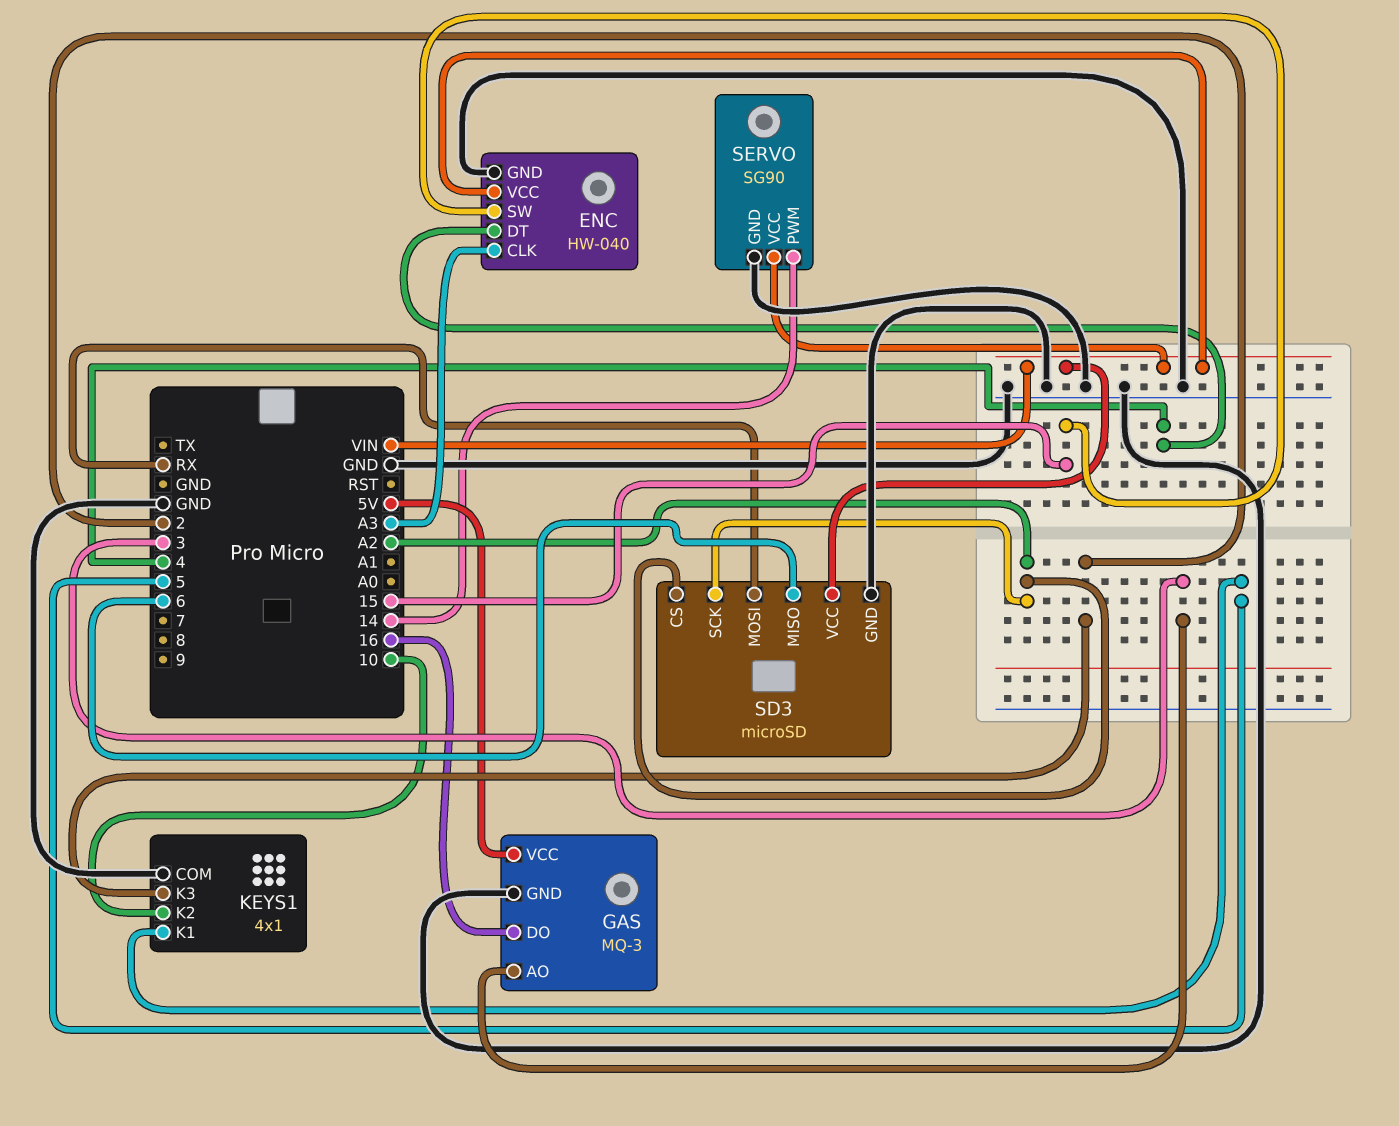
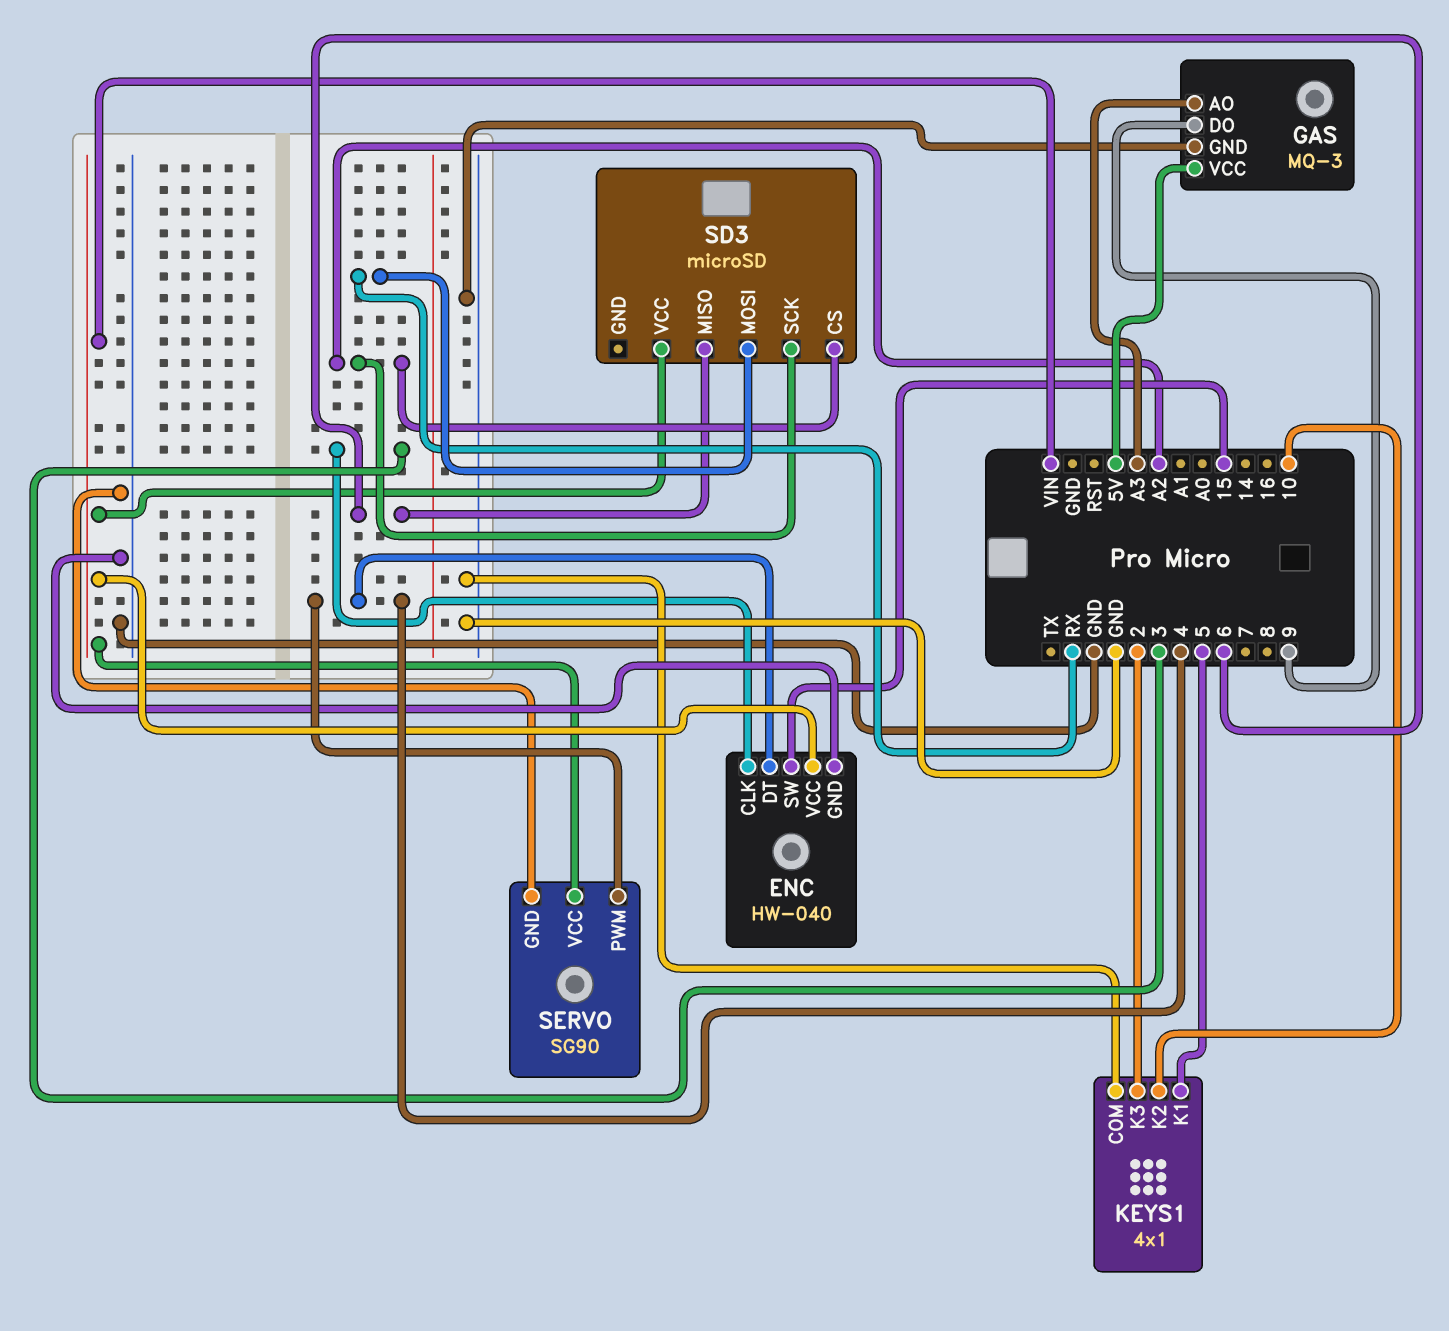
ENC pin CLK: A3 -> 3
GAS pin AO: 3 -> A3
GAS pin DO: 16 -> 9
SD3 pin GND: GND -> none
SERVO pin PWM: 14 -> 4

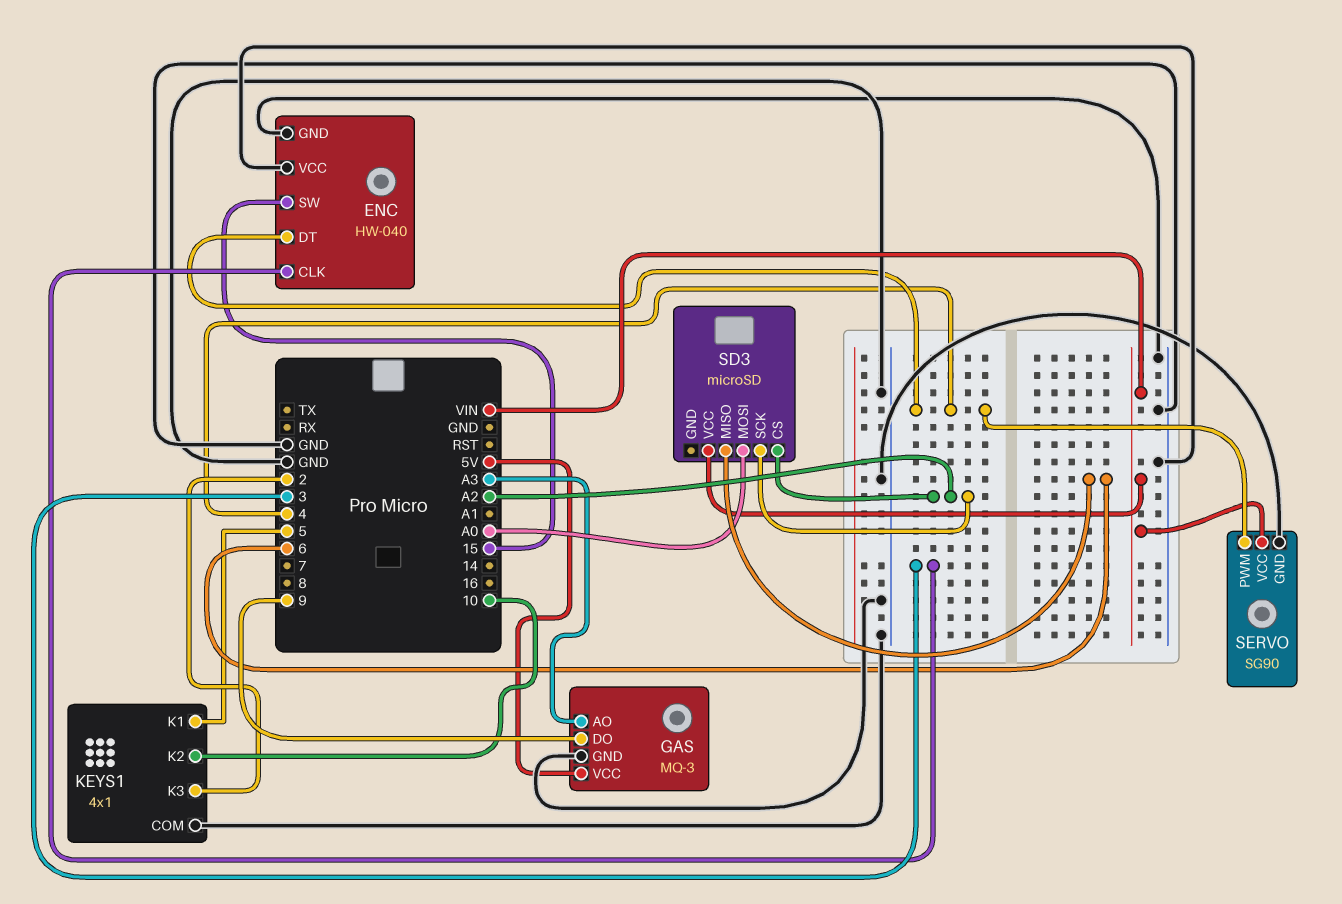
ENC pin VCC: VIN -> GND
SD3 pin MOSI: RX -> A0

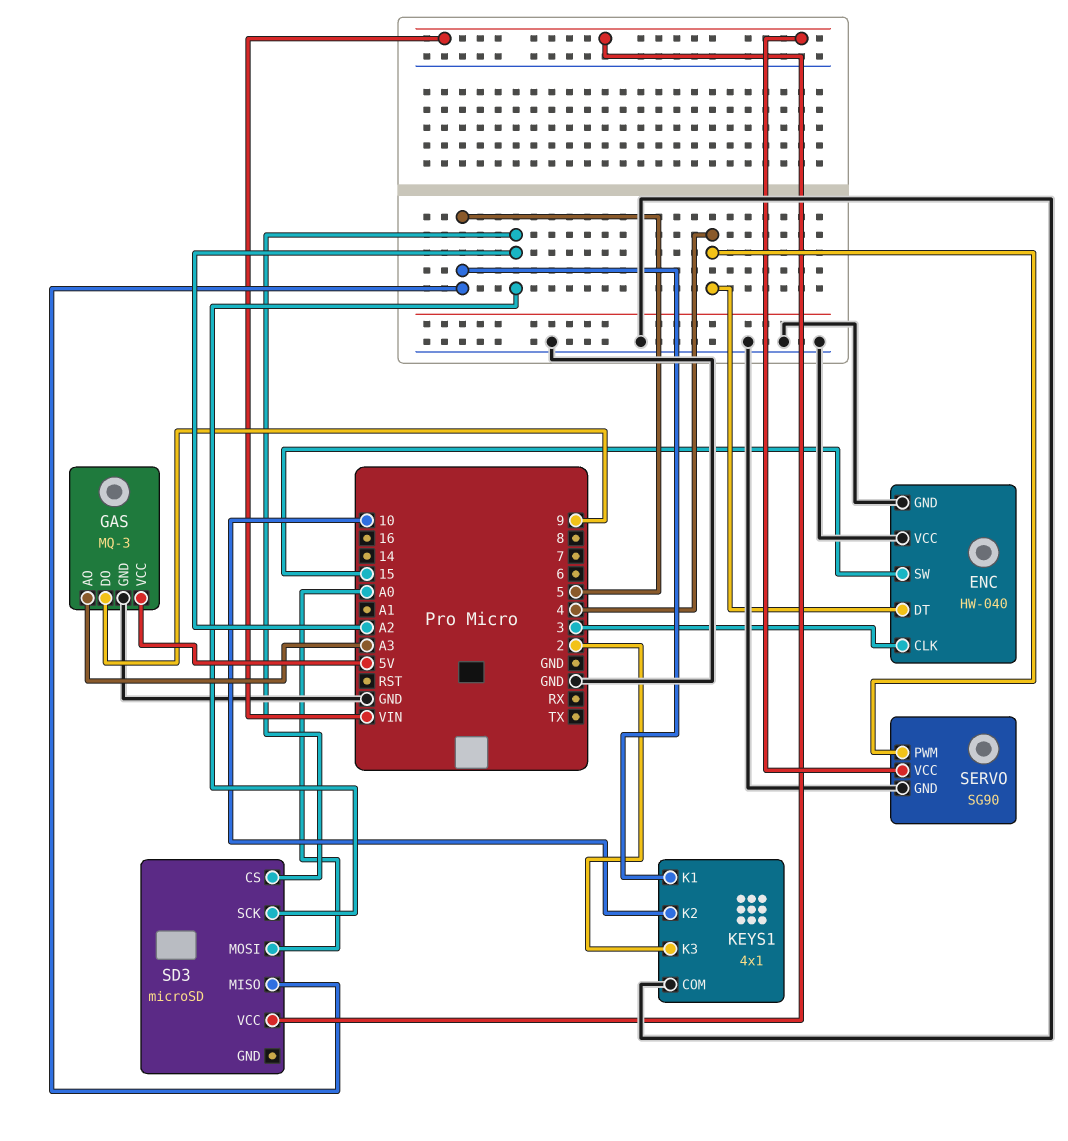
SD3 pin MISO: 6 -> 5

